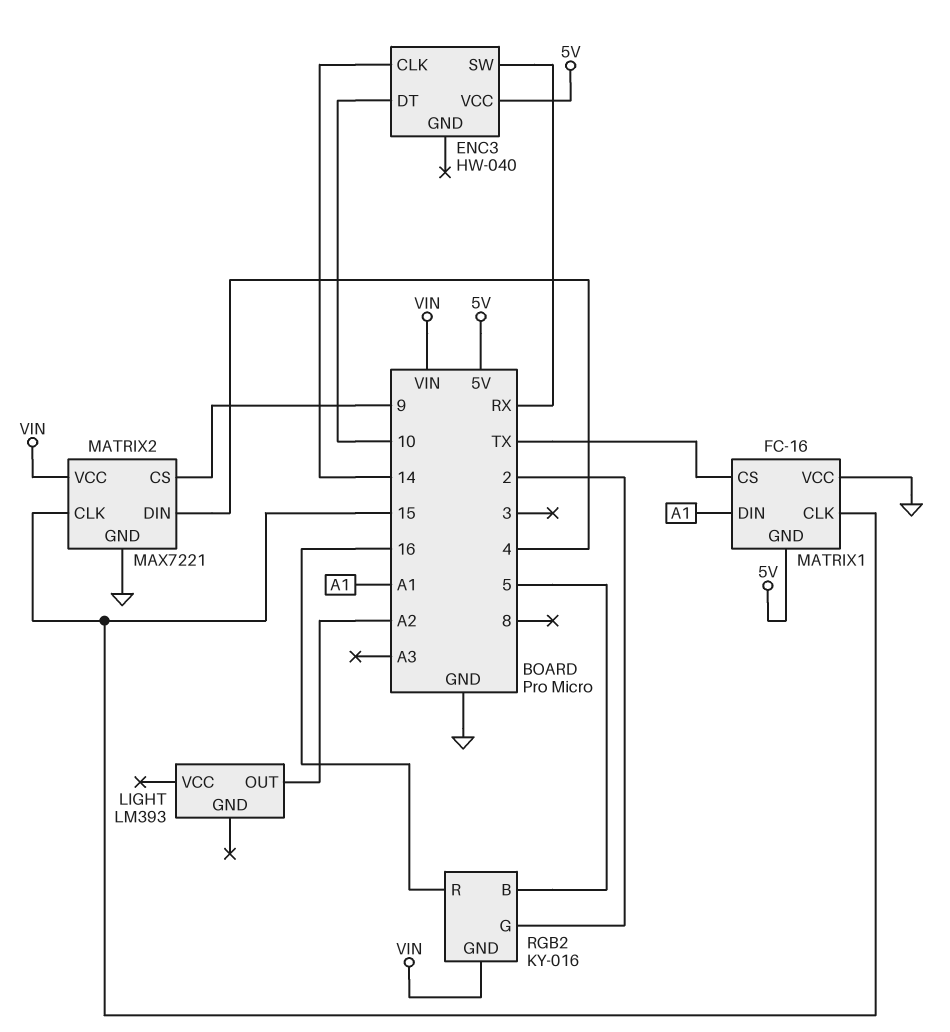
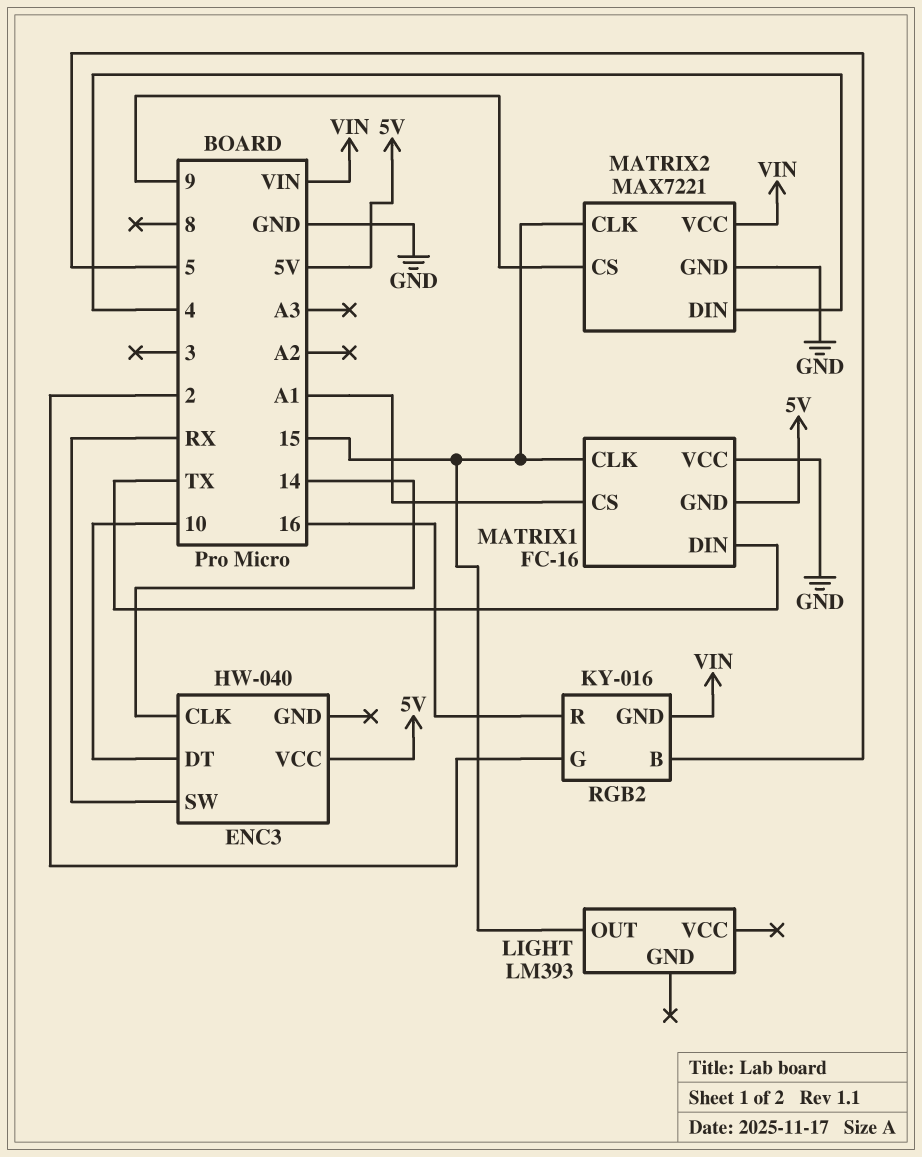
LIGHT pin OUT: A2 -> 15
MATRIX1 pin CS: TX -> A1
MATRIX1 pin DIN: A1 -> TX

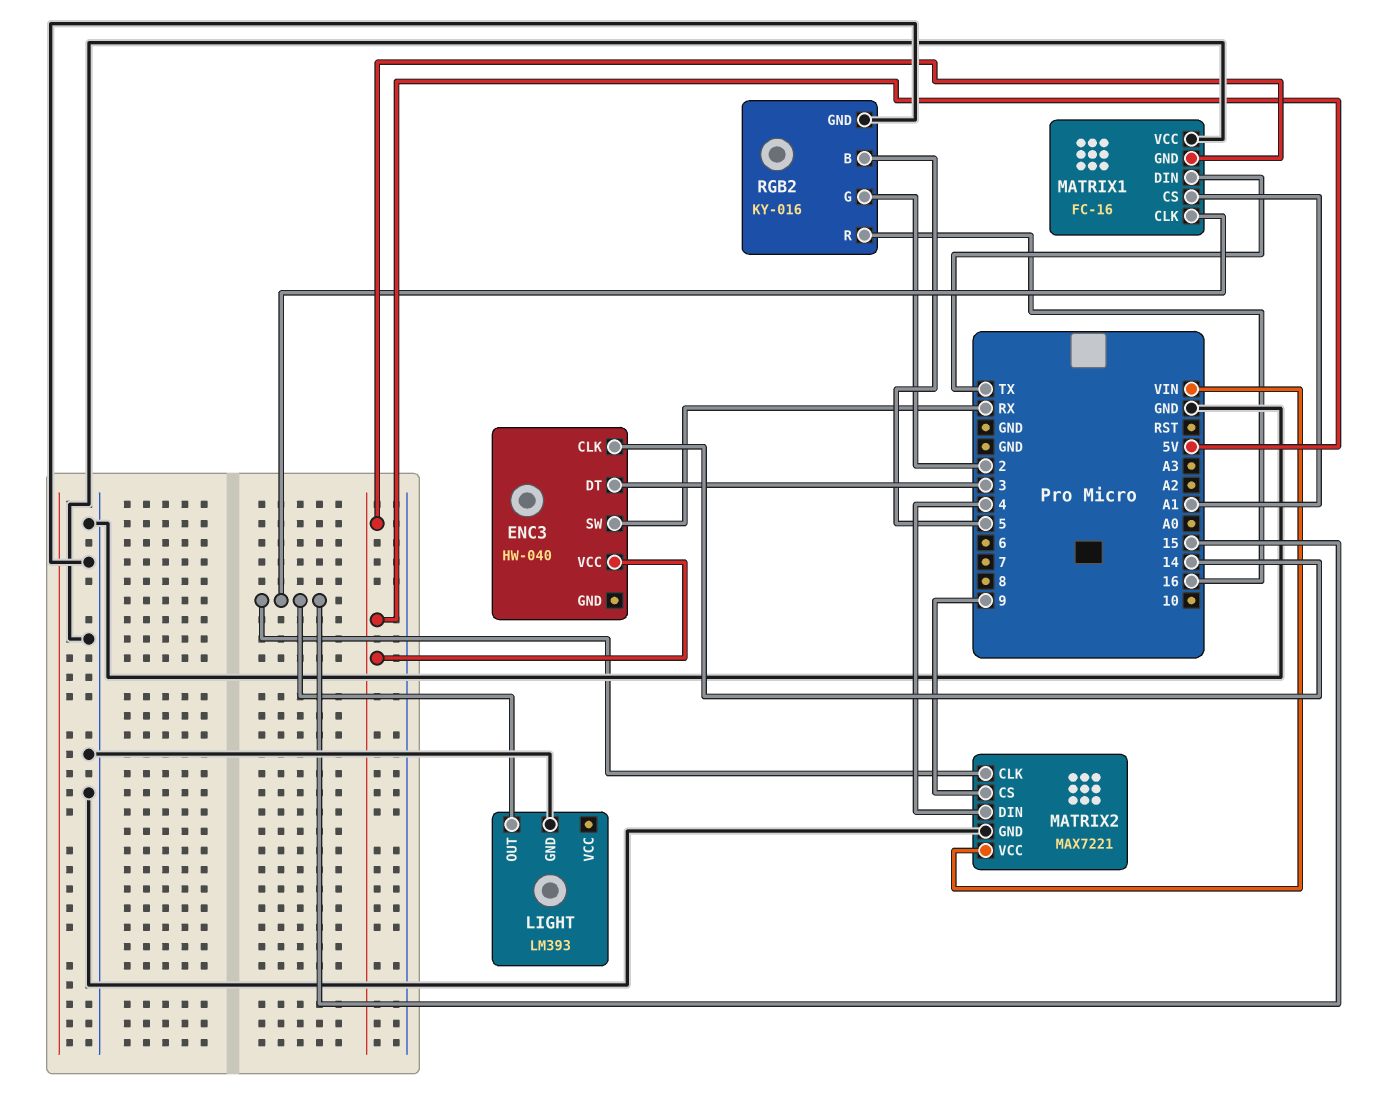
ENC3 pin DT: 10 -> 3
LIGHT pin GND: none -> GND
RGB2 pin GND: VIN -> GND

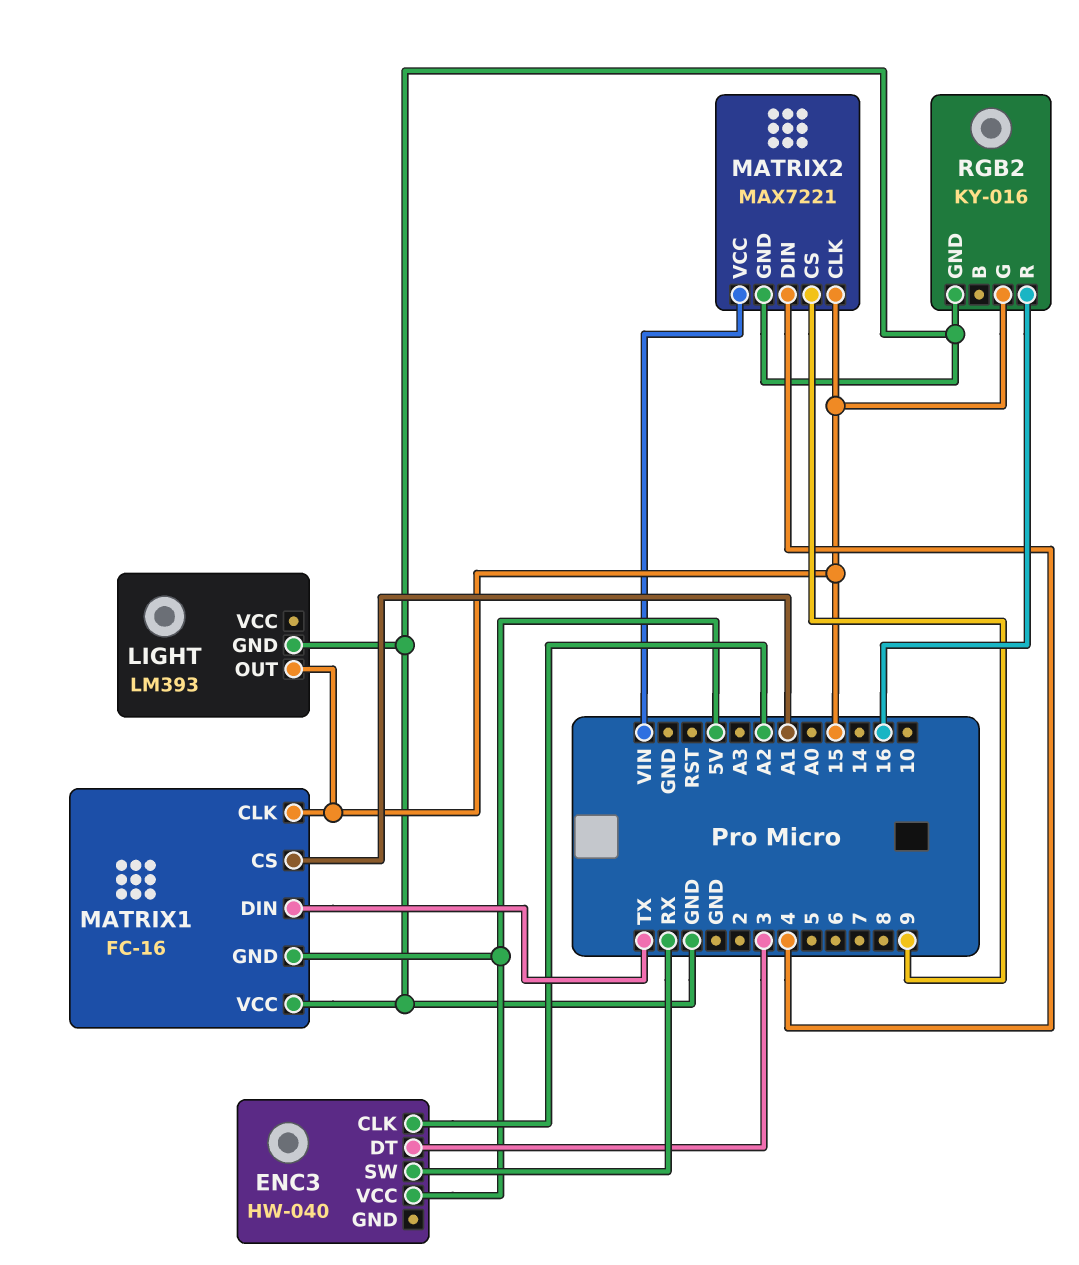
ENC3 pin CLK: 14 -> A2
RGB2 pin B: 5 -> none
RGB2 pin G: 2 -> 15

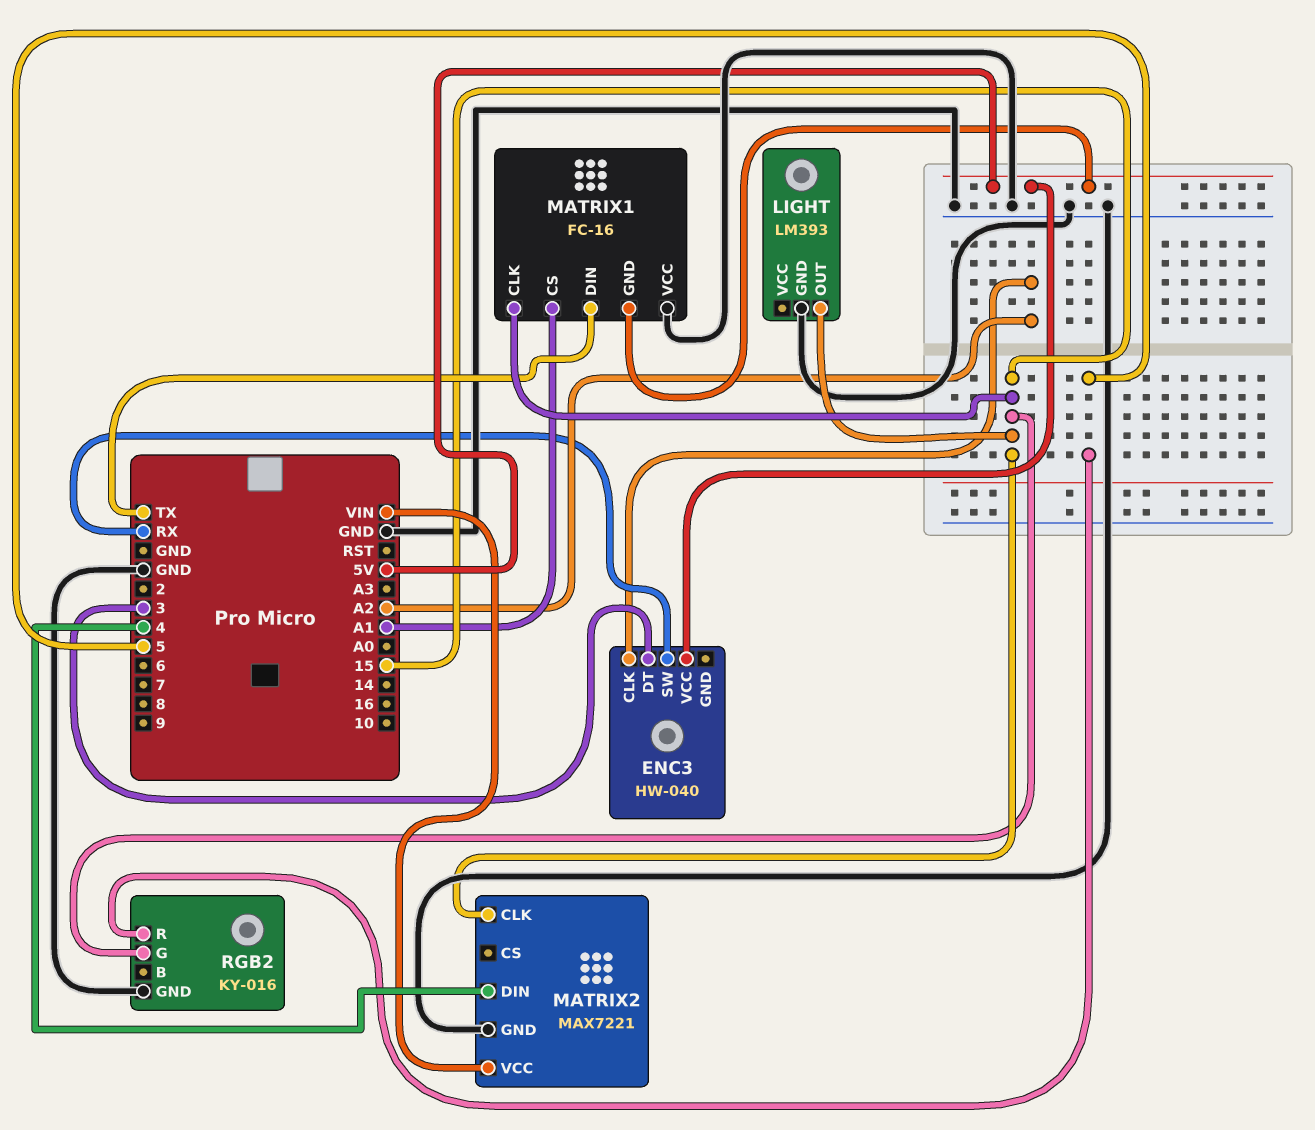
MATRIX2 pin CS: 9 -> none
RGB2 pin R: 16 -> 5

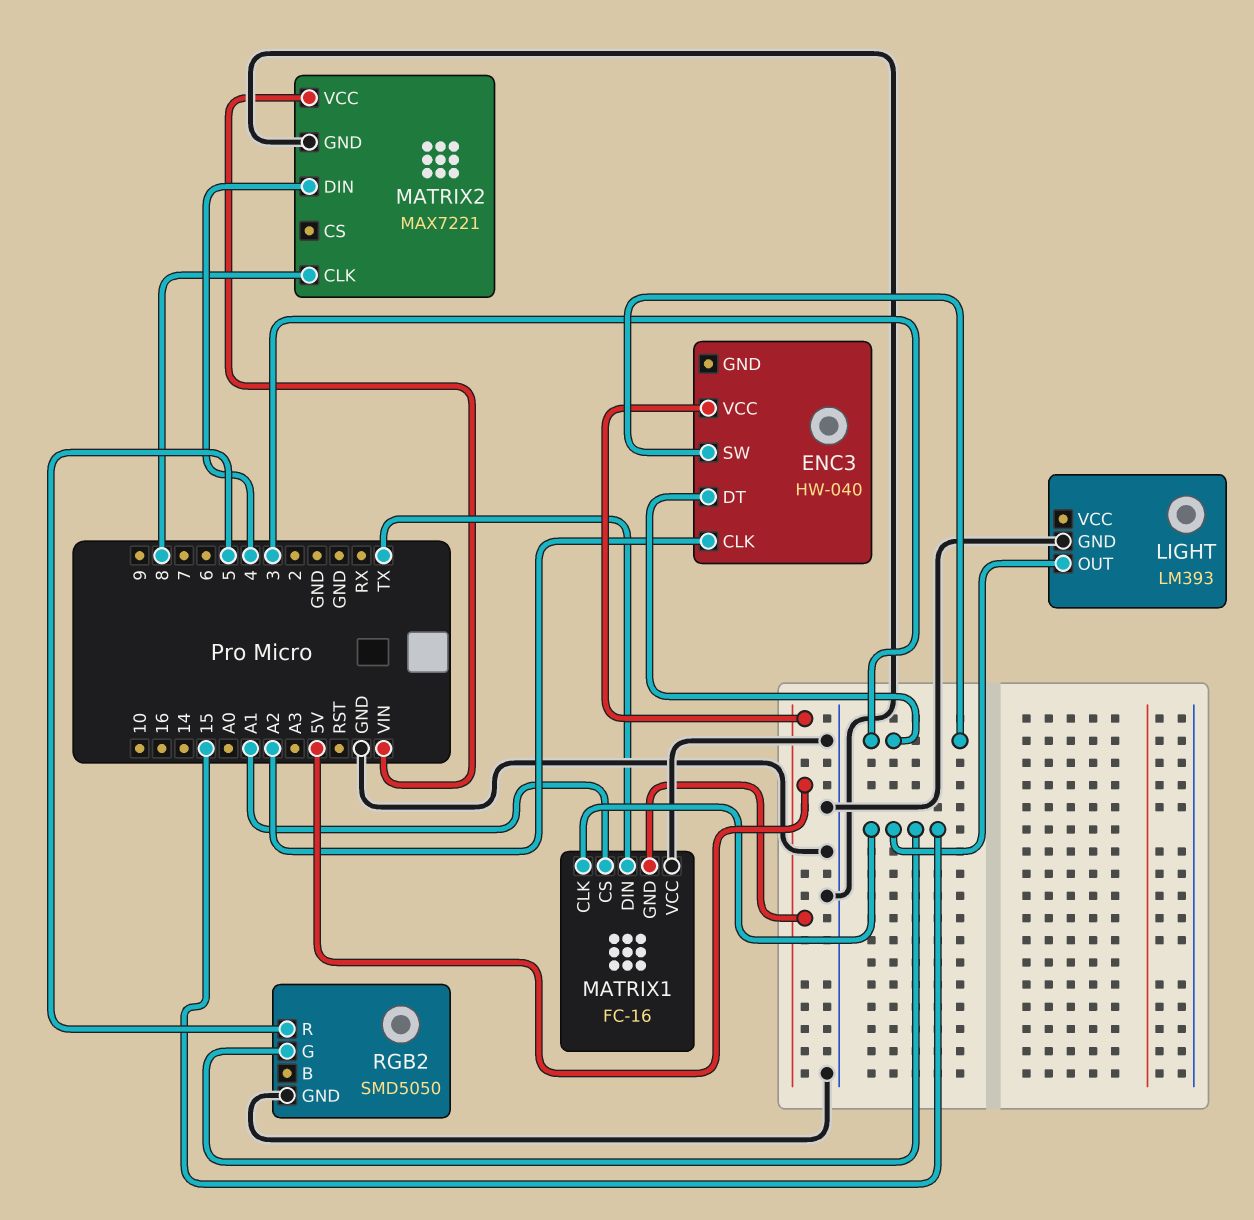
ENC3 pin SW: RX -> 3
MATRIX2 pin CLK: 15 -> 8
RGB2: KY-016 -> SMD5050

